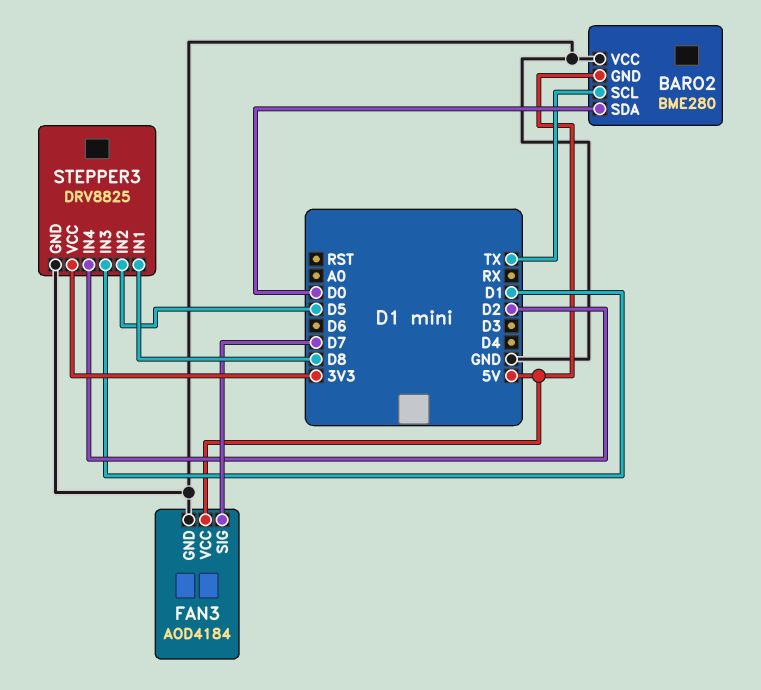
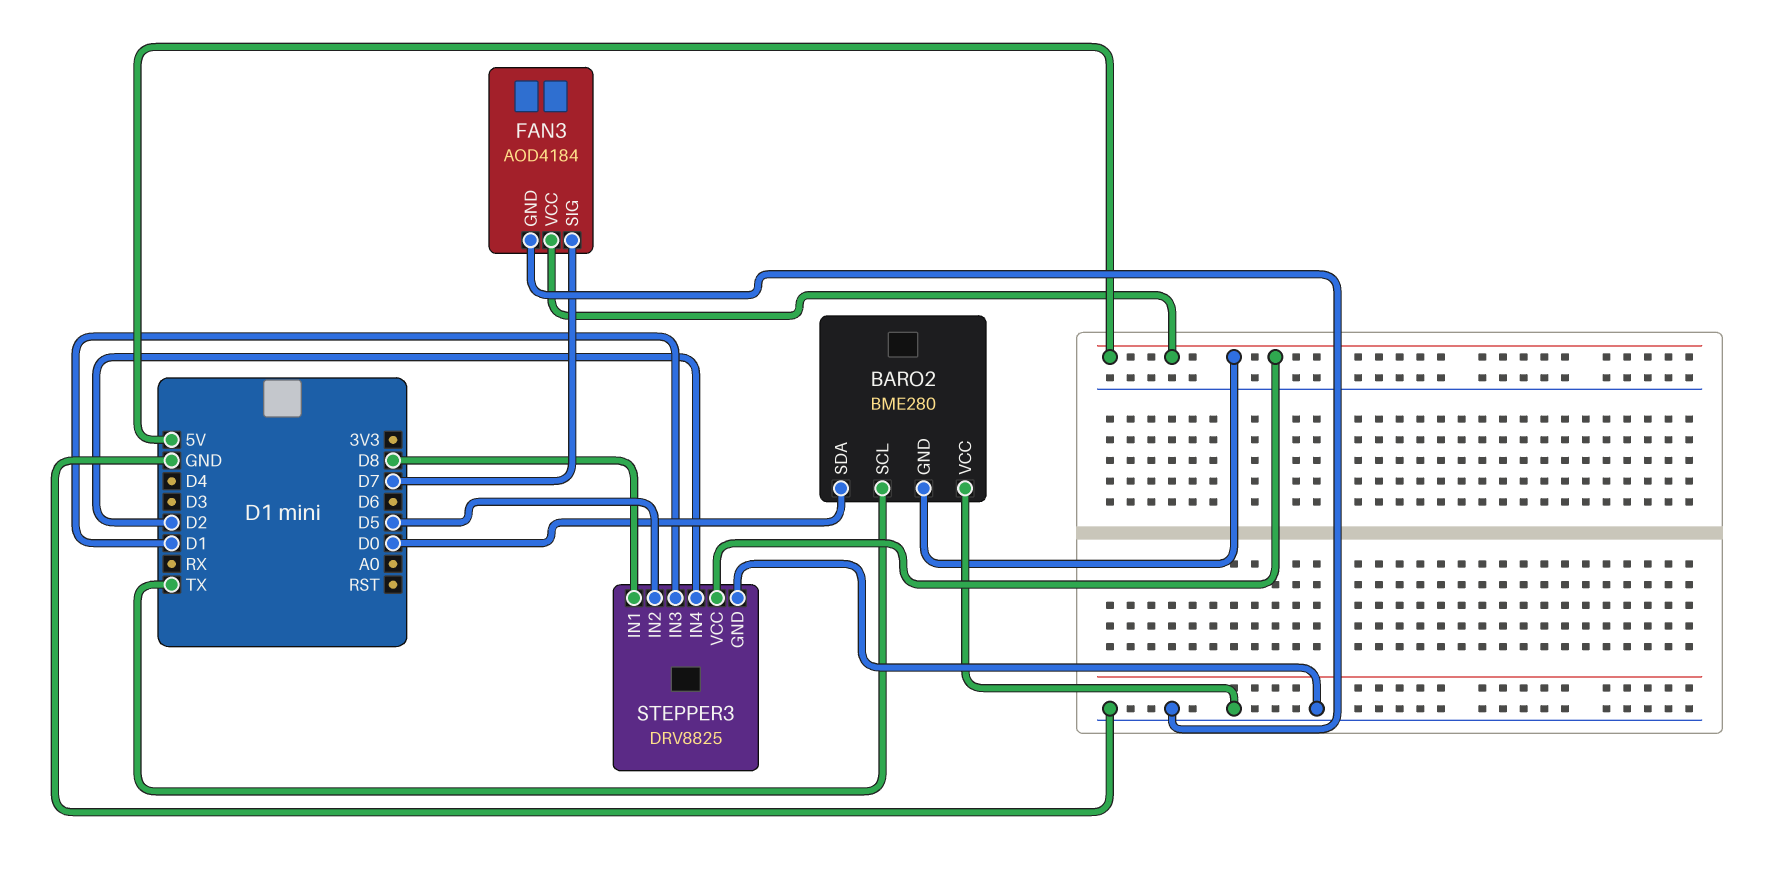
STEPPER3 pin VCC: 3V3 -> 5V

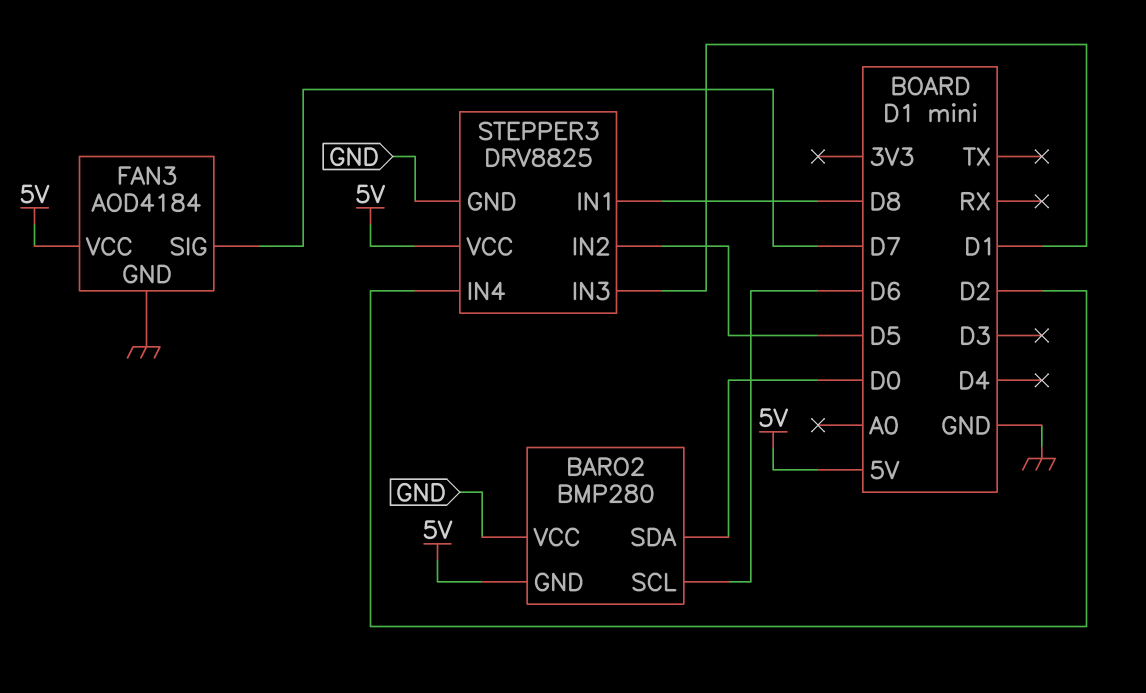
BARO2: BME280 -> BMP280
BARO2 pin SCL: TX -> D6

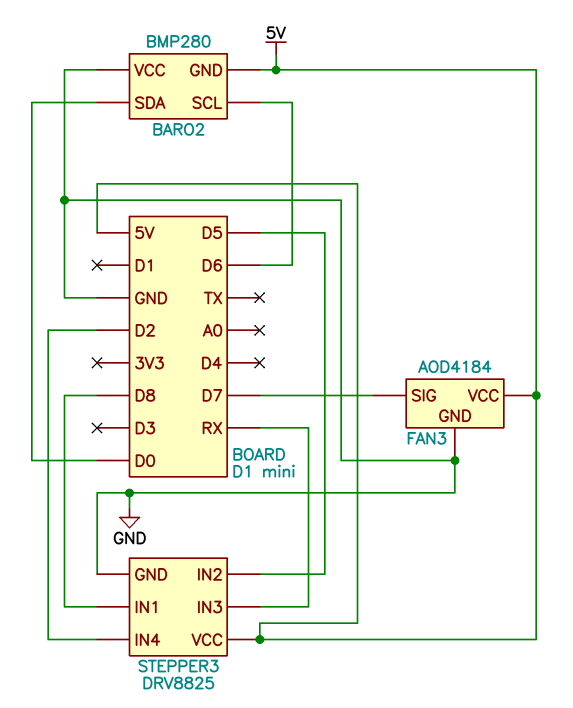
STEPPER3 pin IN3: D1 -> RX

